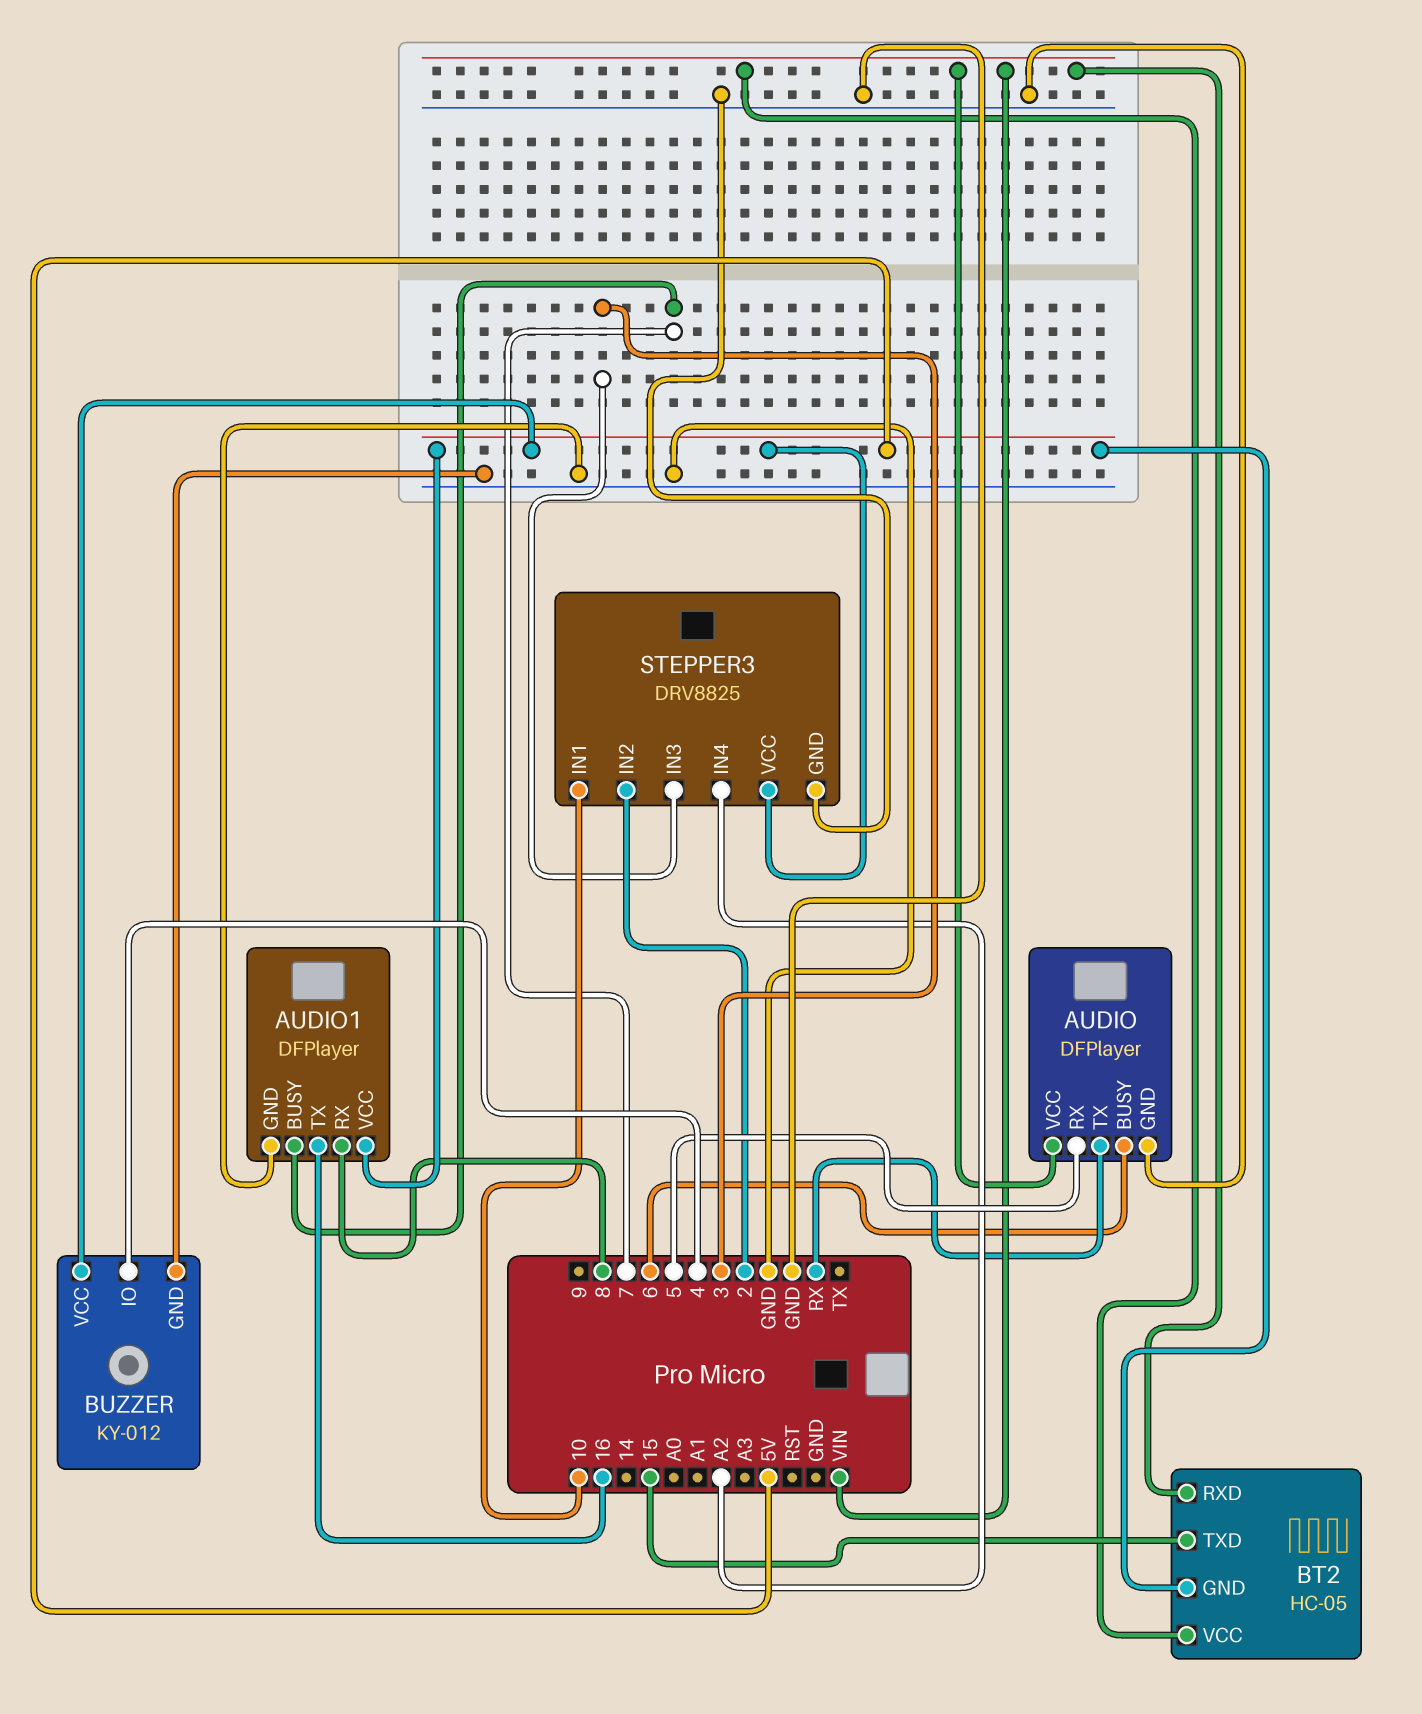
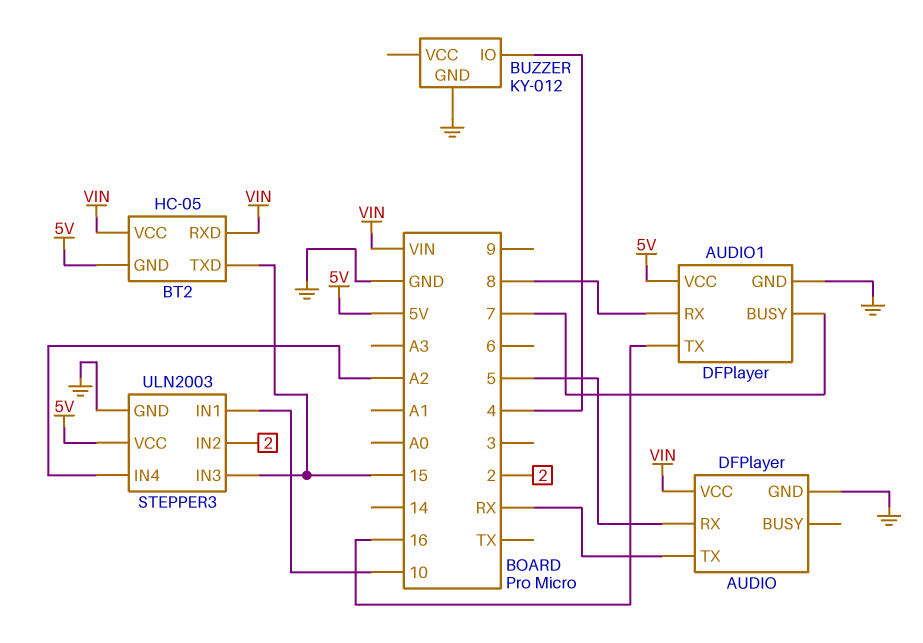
AUDIO pin BUSY: 6 -> none
BUZZER pin VCC: 5V -> none
STEPPER3: DRV8825 -> ULN2003
STEPPER3 pin IN3: 3 -> 15

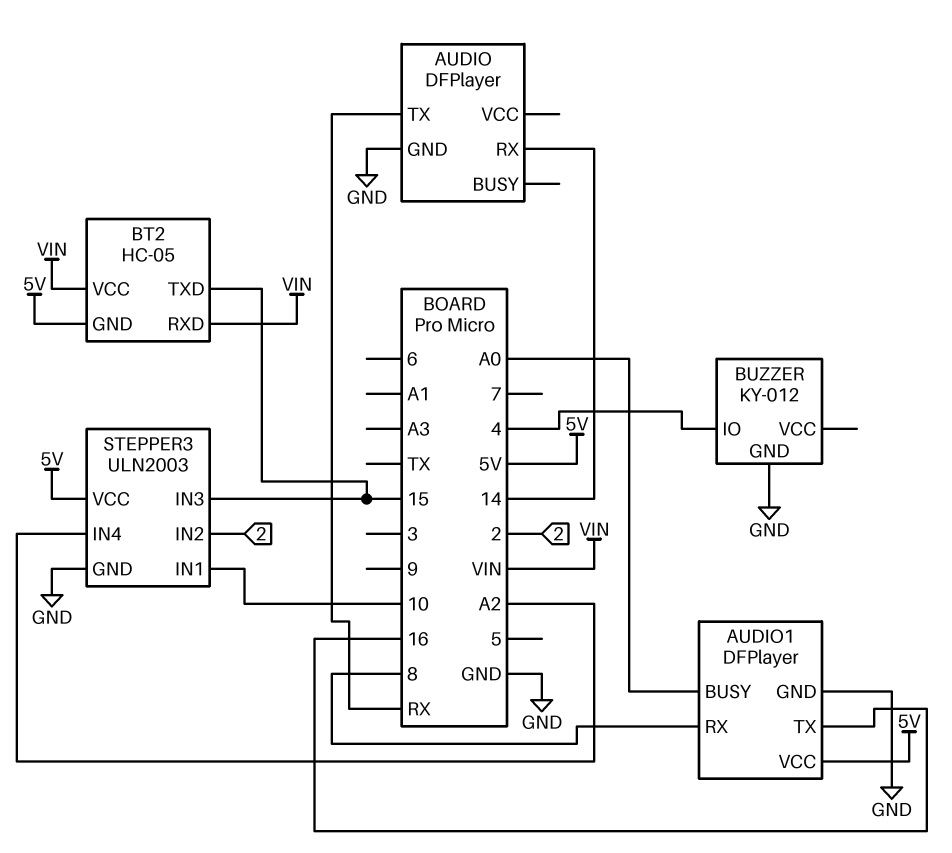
AUDIO pin RX: 5 -> 14
AUDIO pin VCC: VIN -> none
AUDIO1 pin BUSY: 7 -> A0

